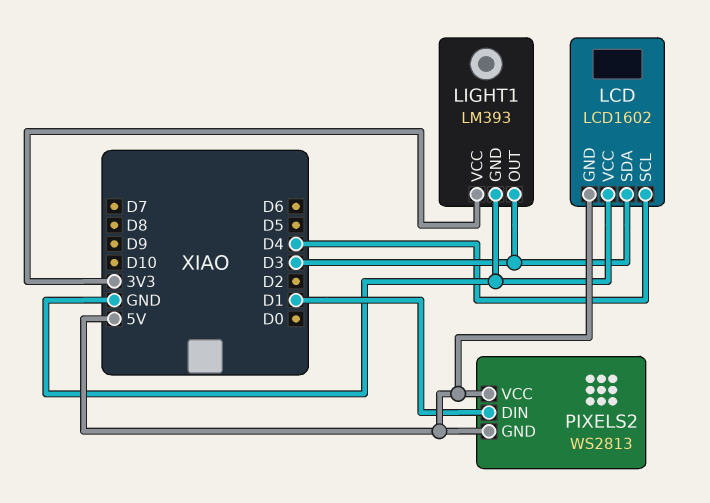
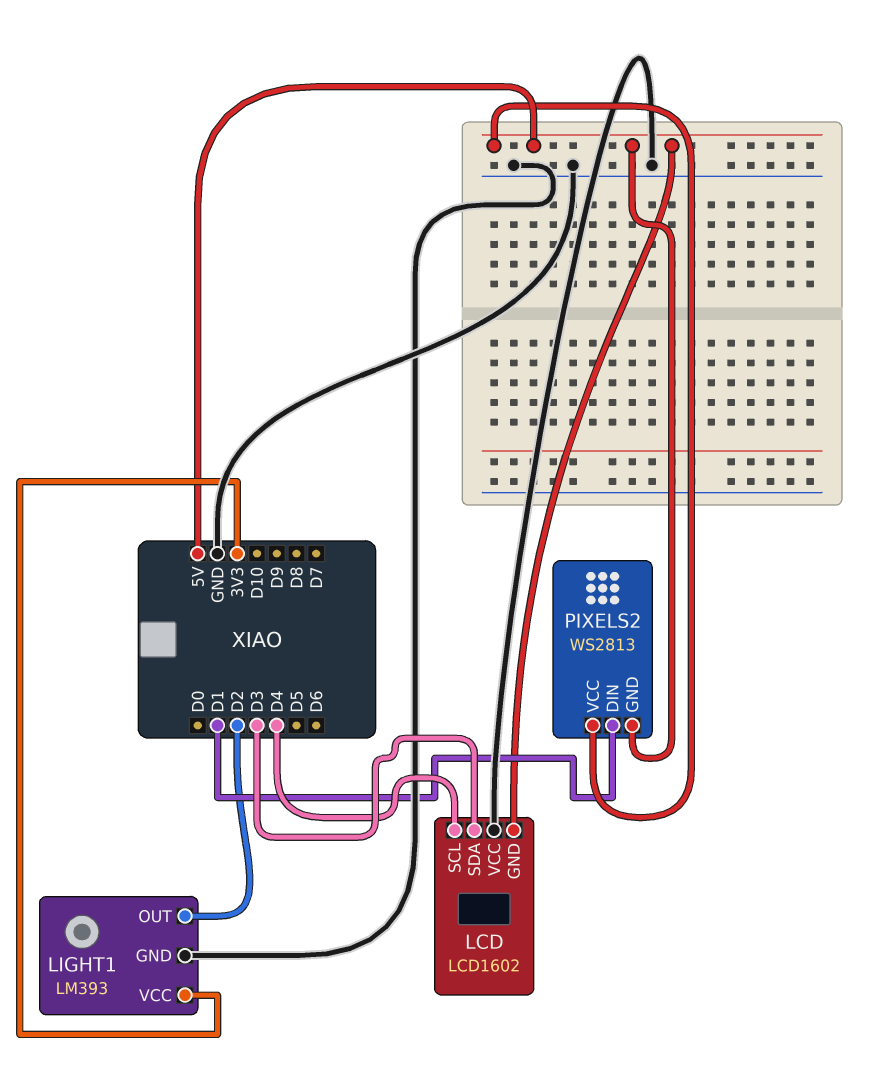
LIGHT1 pin OUT: D3 -> D2

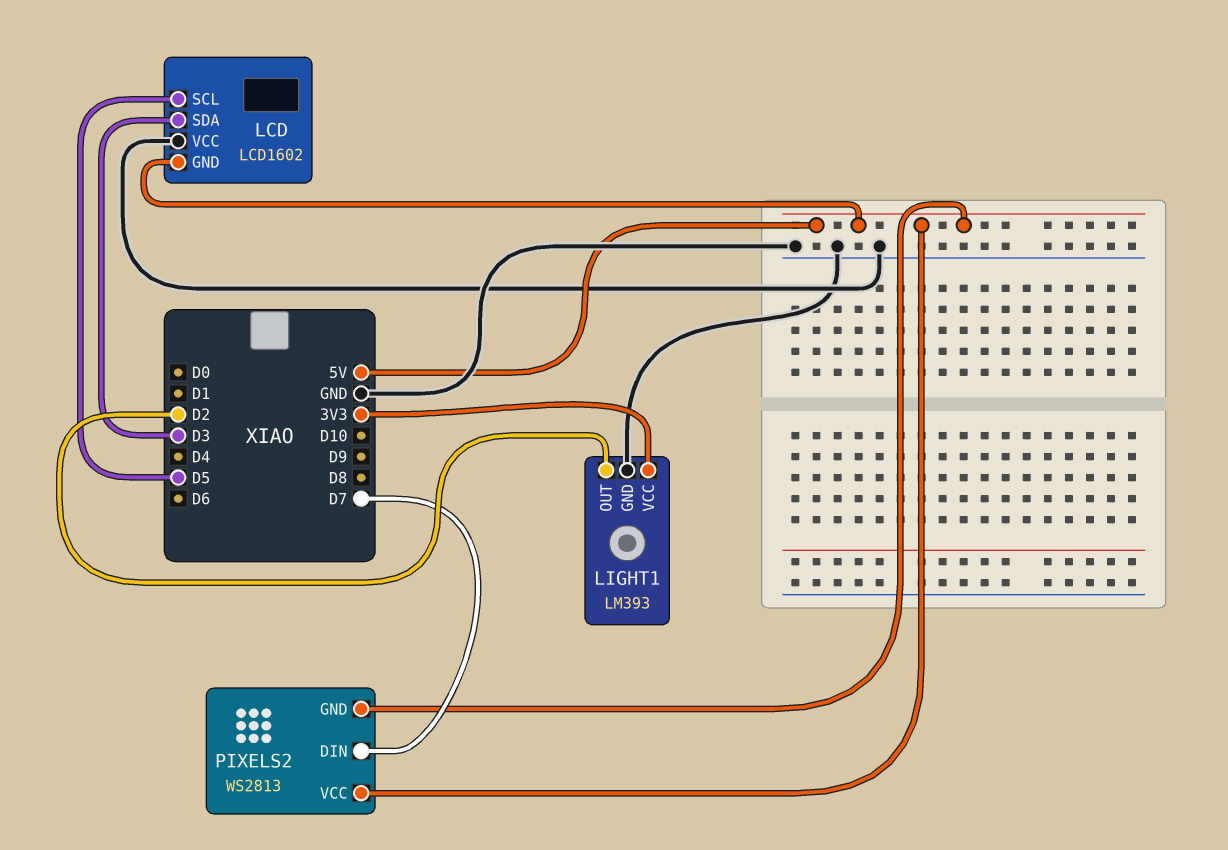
LCD pin SCL: D4 -> D5
PIXELS2 pin DIN: D1 -> D7

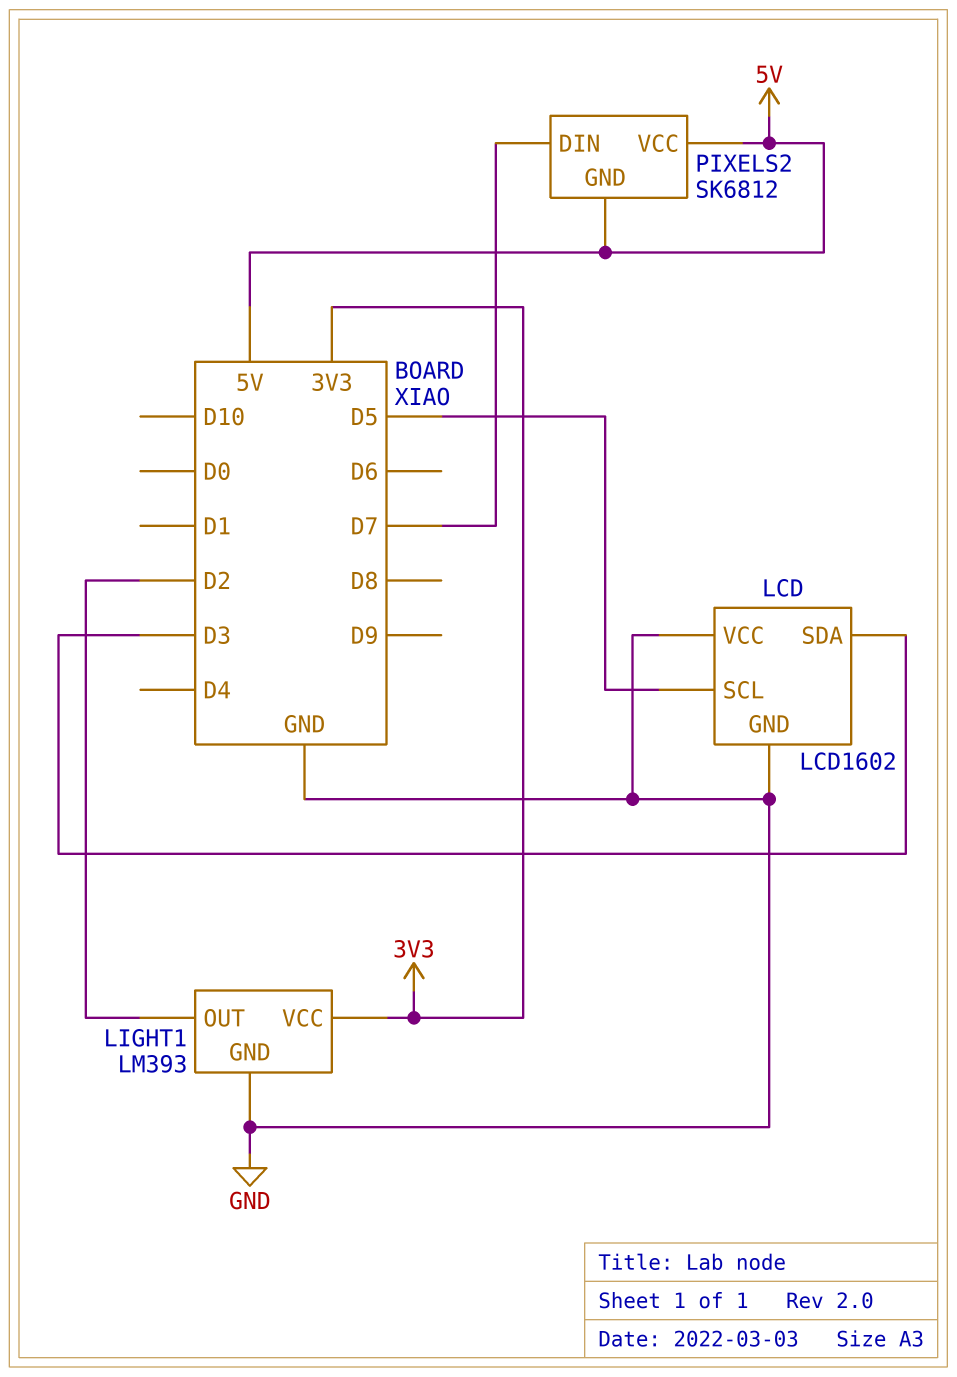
LCD pin GND: 5V -> GND
PIXELS2: WS2813 -> SK6812

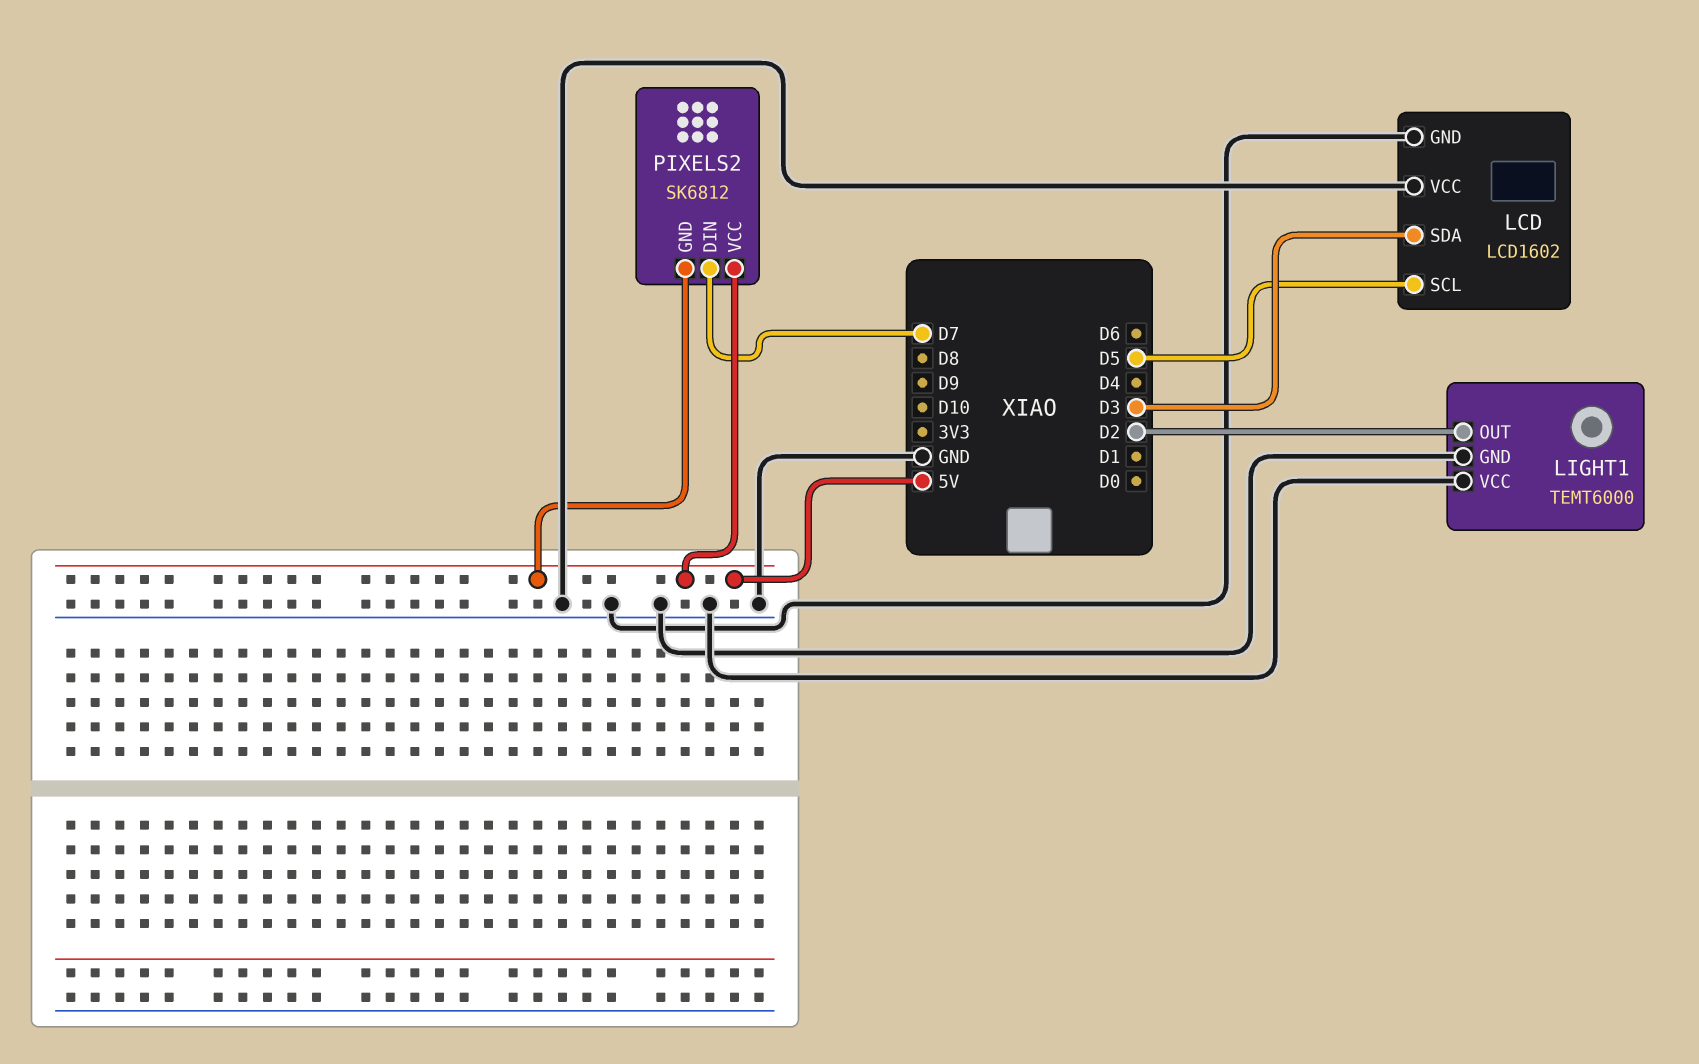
LIGHT1: LM393 -> TEMT6000
LIGHT1 pin VCC: 3V3 -> GND

